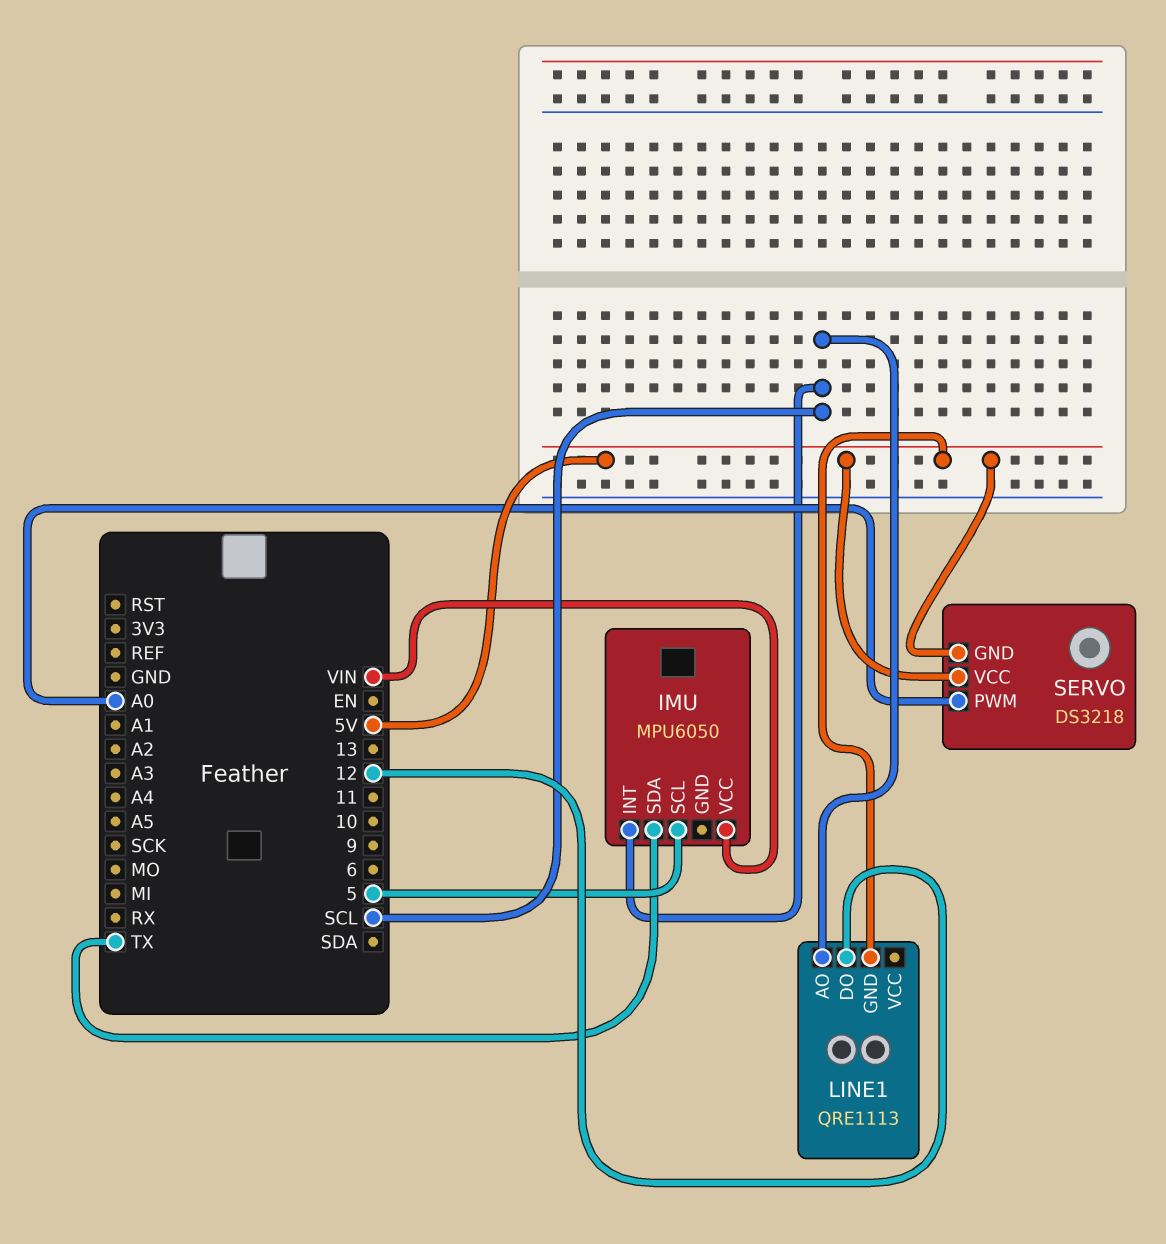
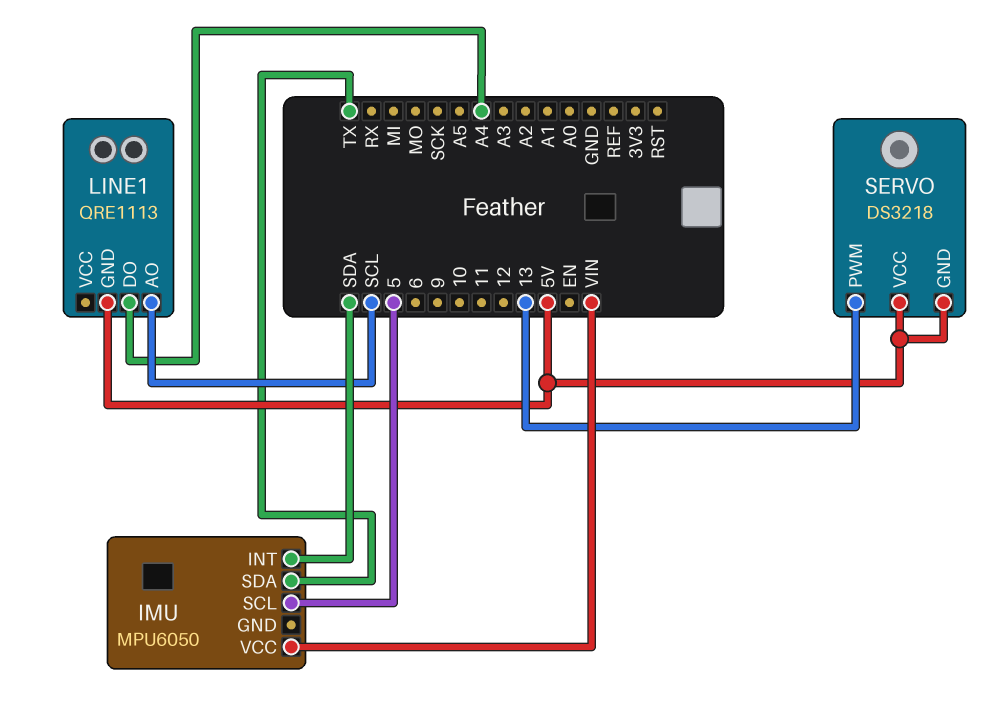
IMU pin INT: SCL -> SDA
LINE1 pin DO: 12 -> A4
SERVO pin PWM: A0 -> 13

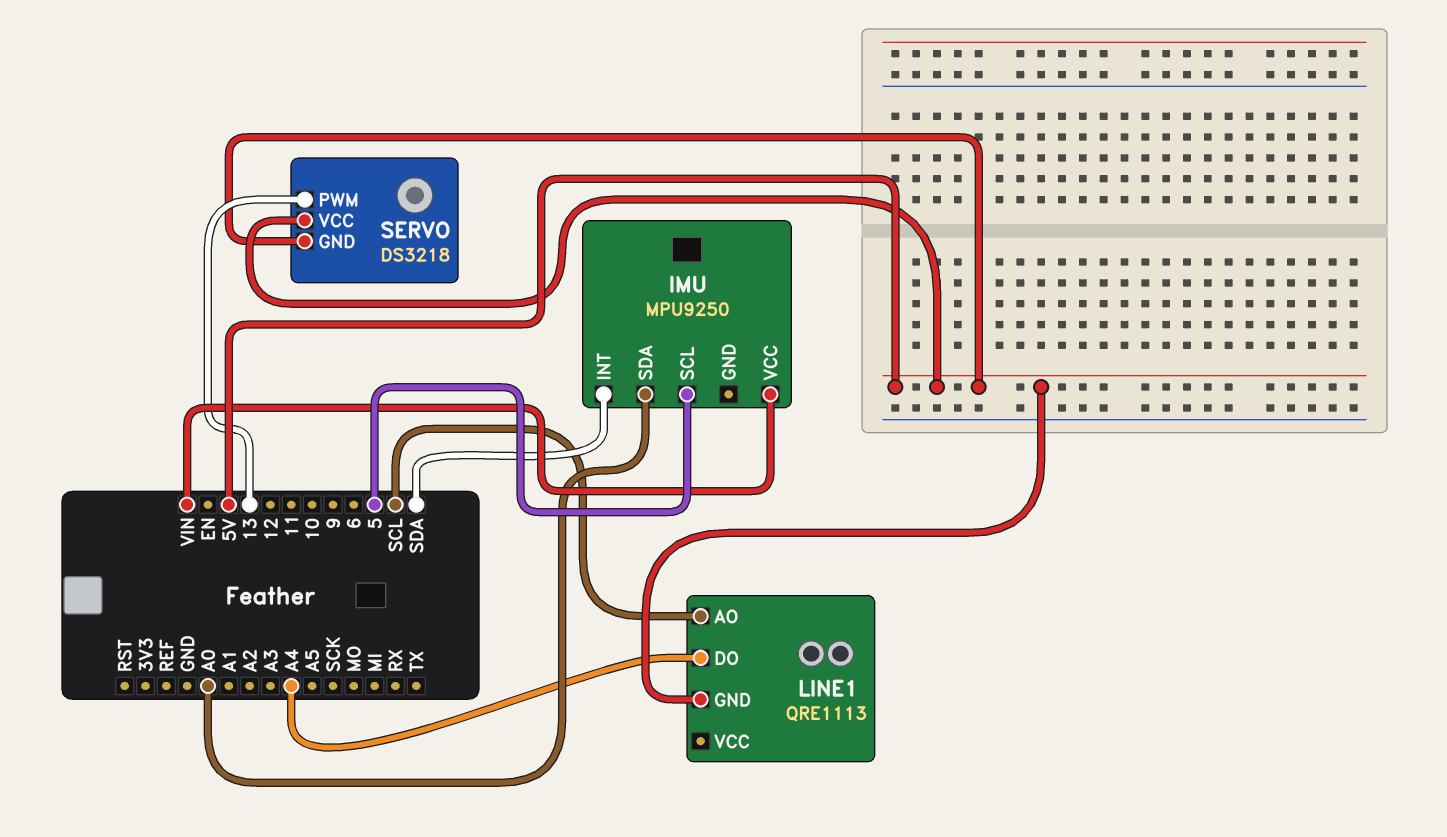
IMU: MPU6050 -> MPU9250
IMU pin SDA: TX -> A0

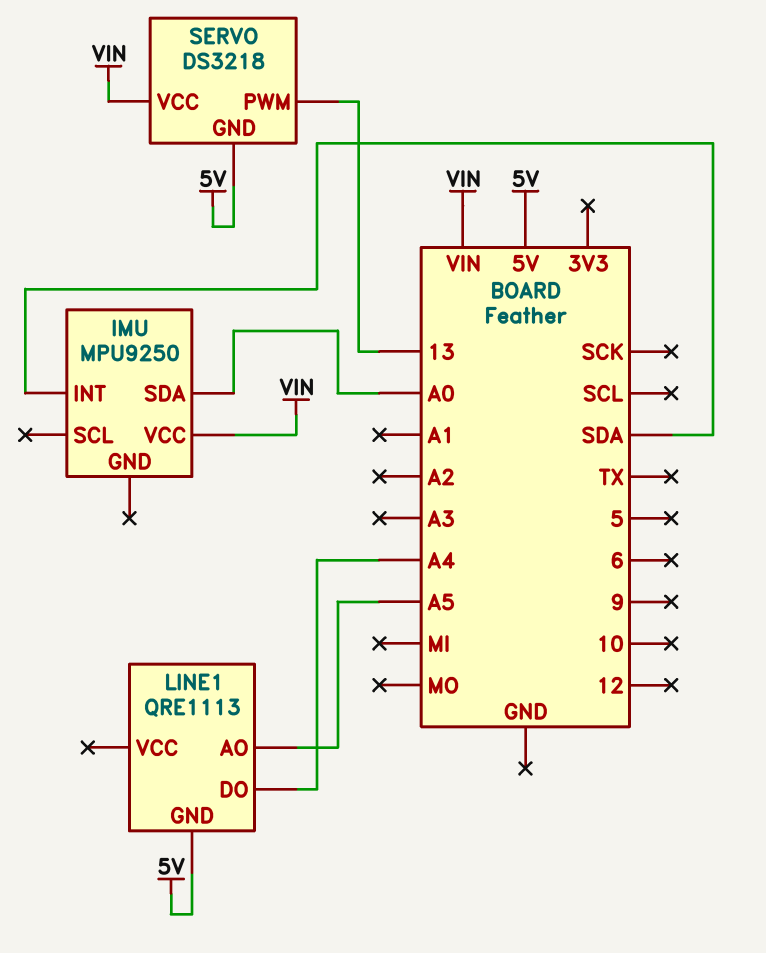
IMU pin SCL: 5 -> none
LINE1 pin AO: SCL -> A5
SERVO pin VCC: 5V -> VIN

